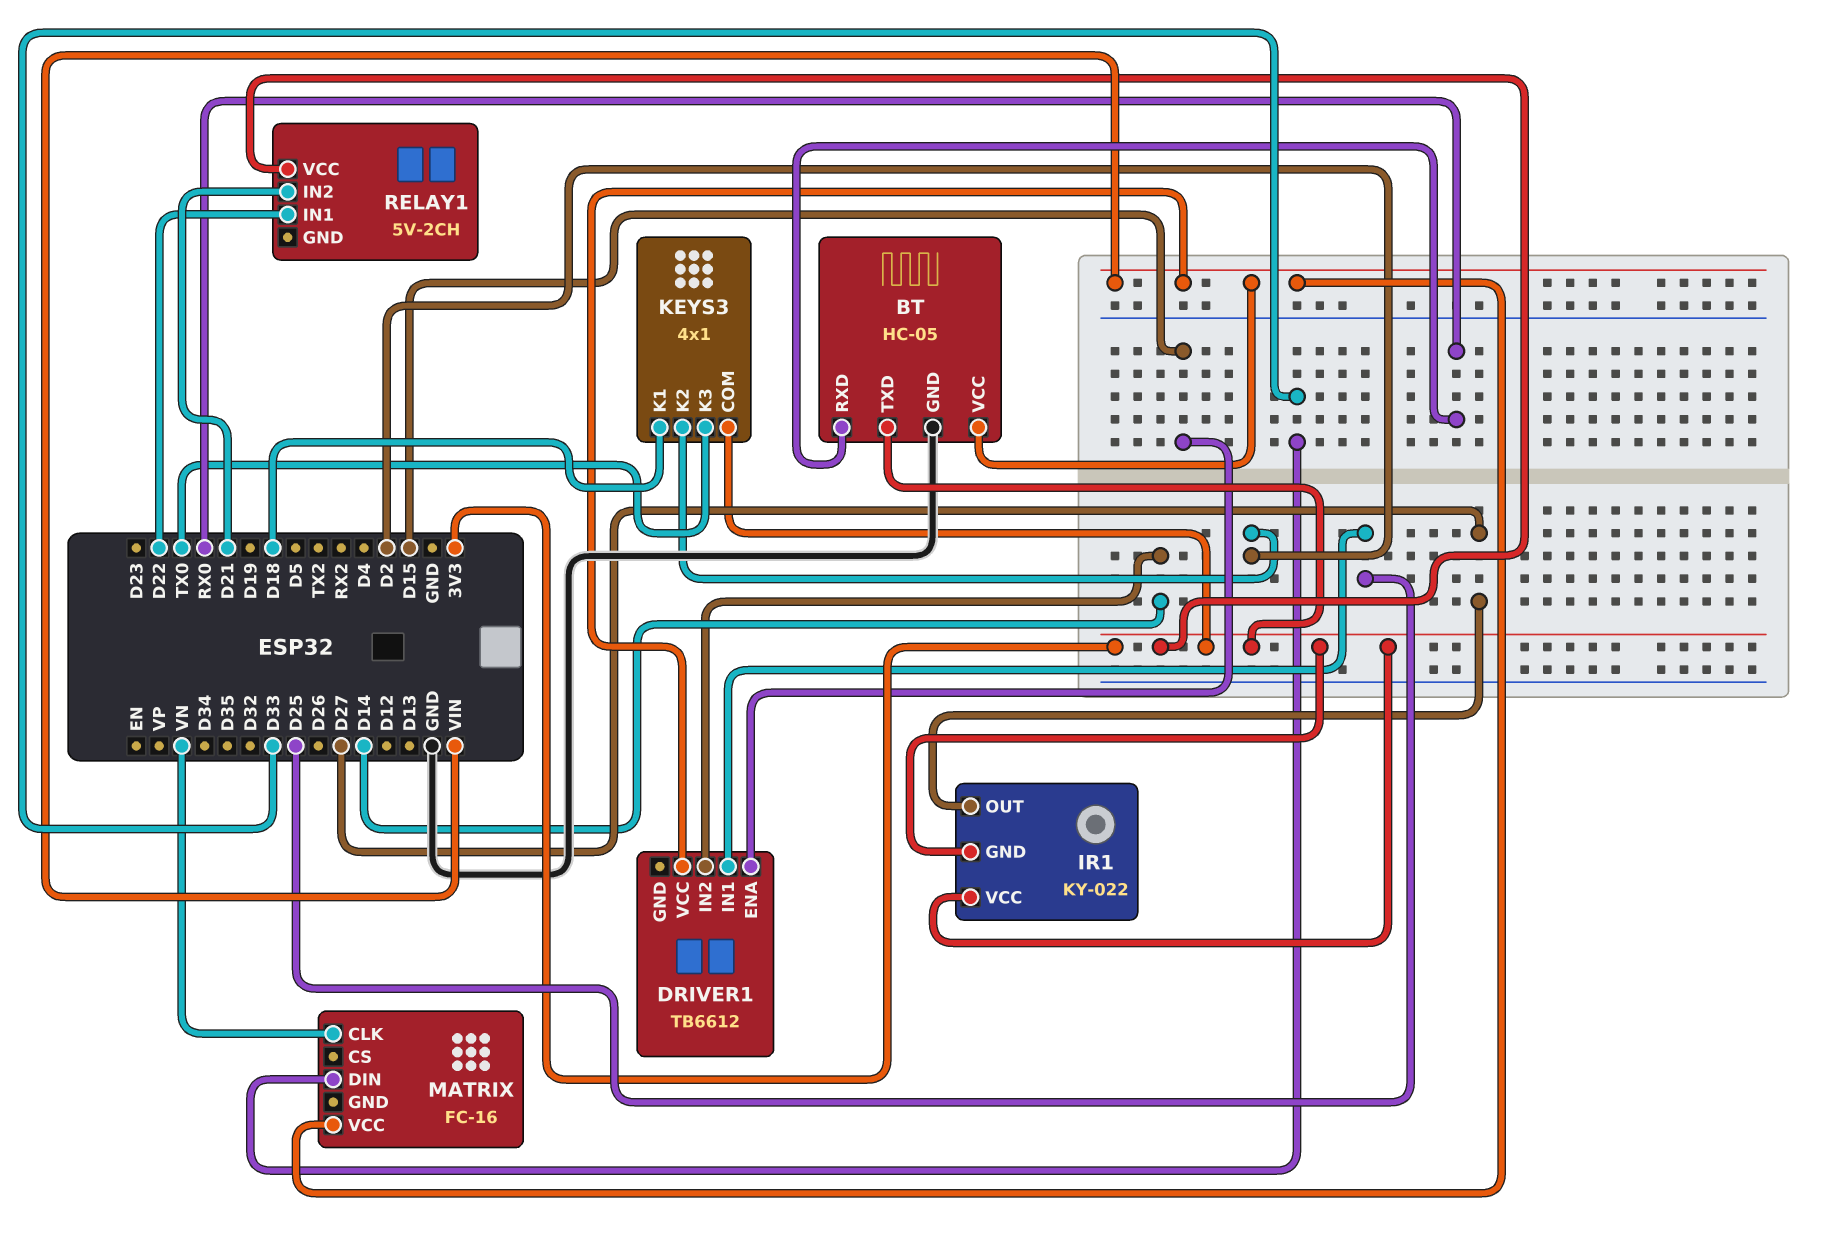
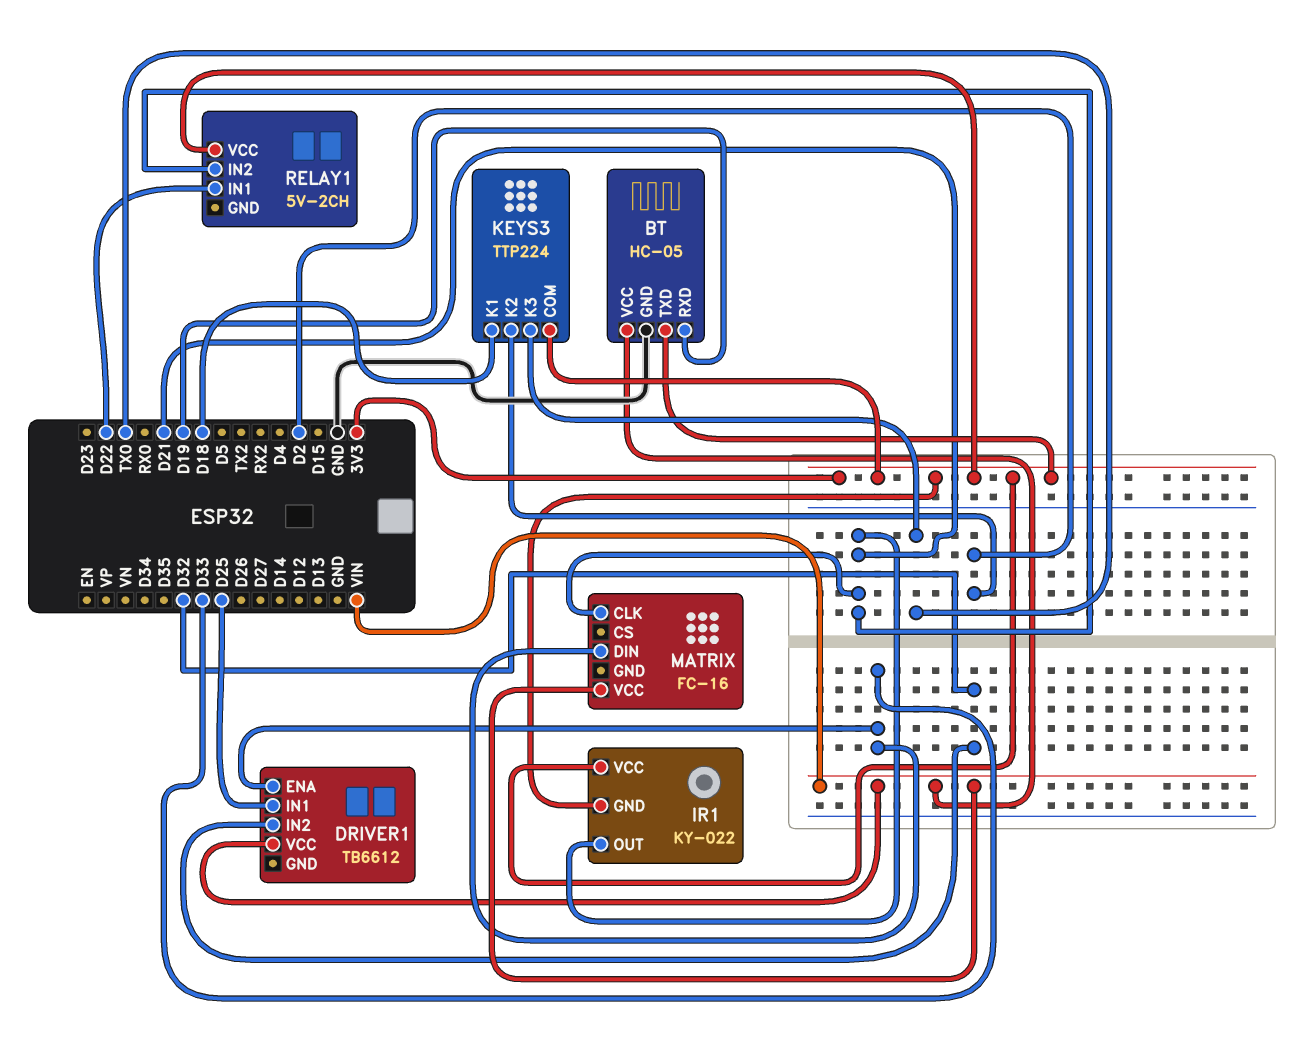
BT pin RXD: RX0 -> D19
DRIVER1 pin ENA: D15 -> D33
DRIVER1 pin IN2: D14 -> D32
IR1 pin OUT: D27 -> D21
KEYS3: 4x1 -> TTP224
MATRIX pin CLK: VN -> D21

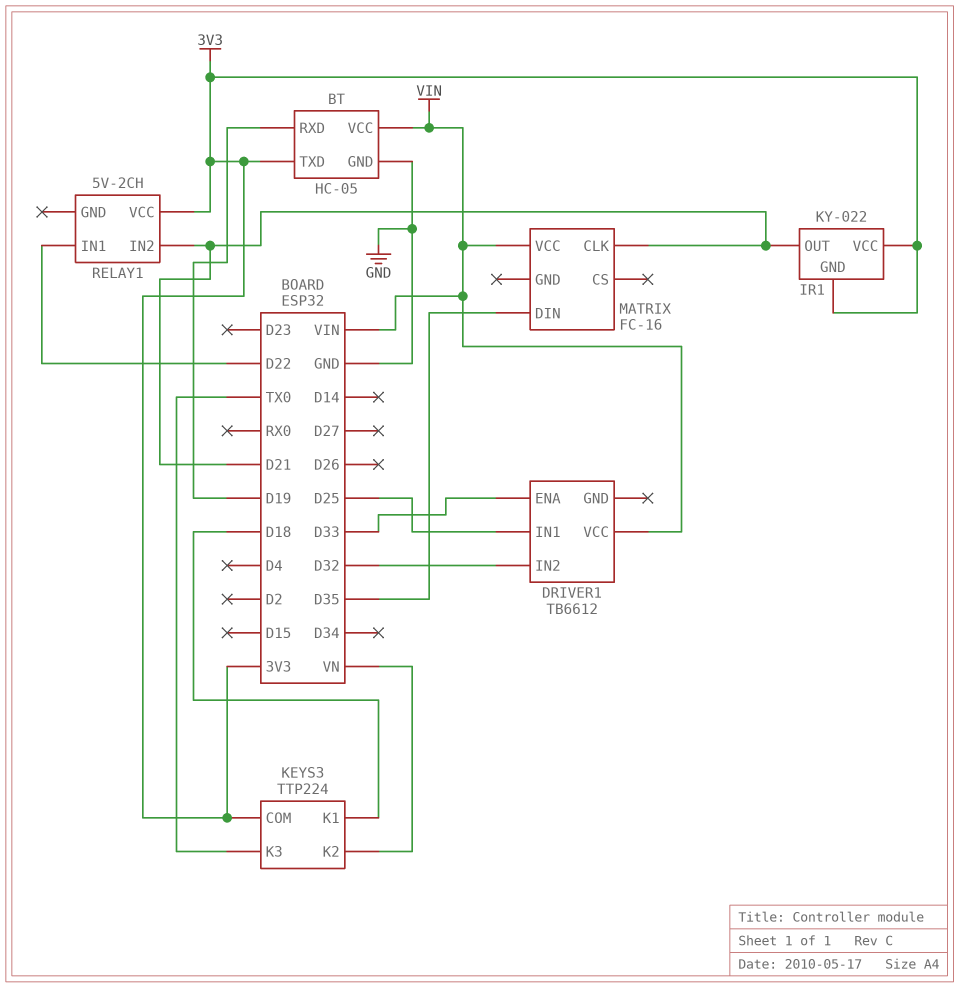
KEYS3 pin K2: D2 -> VN
MATRIX pin DIN: D33 -> D35

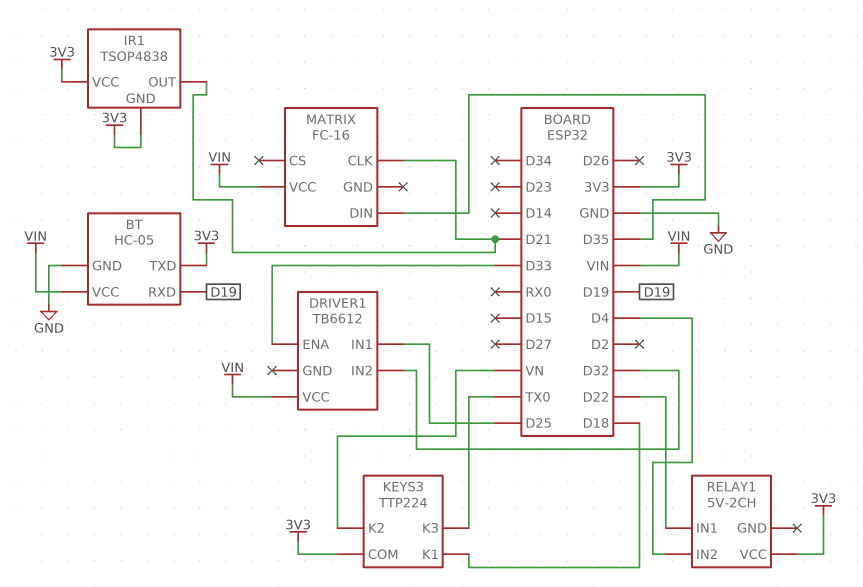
IR1: KY-022 -> TSOP4838
RELAY1 pin IN2: D21 -> D4

